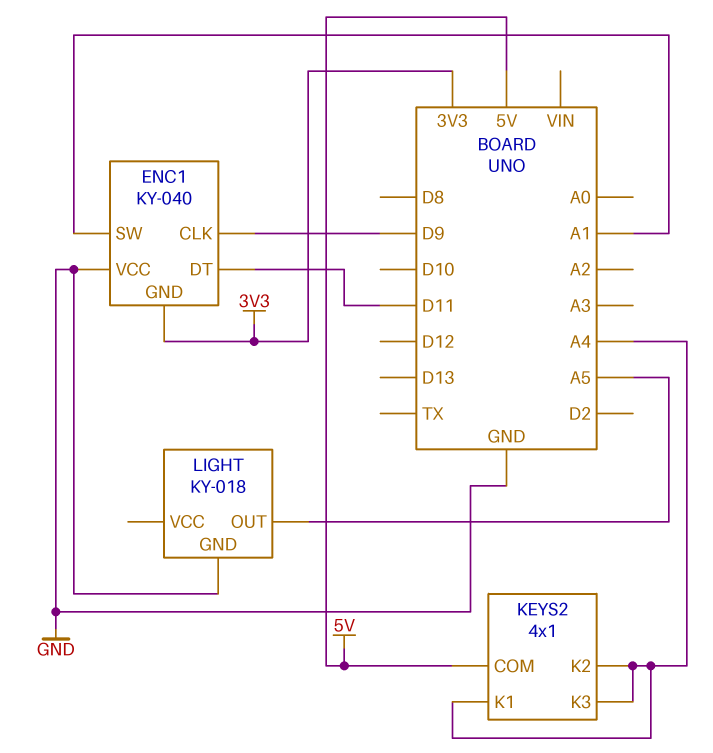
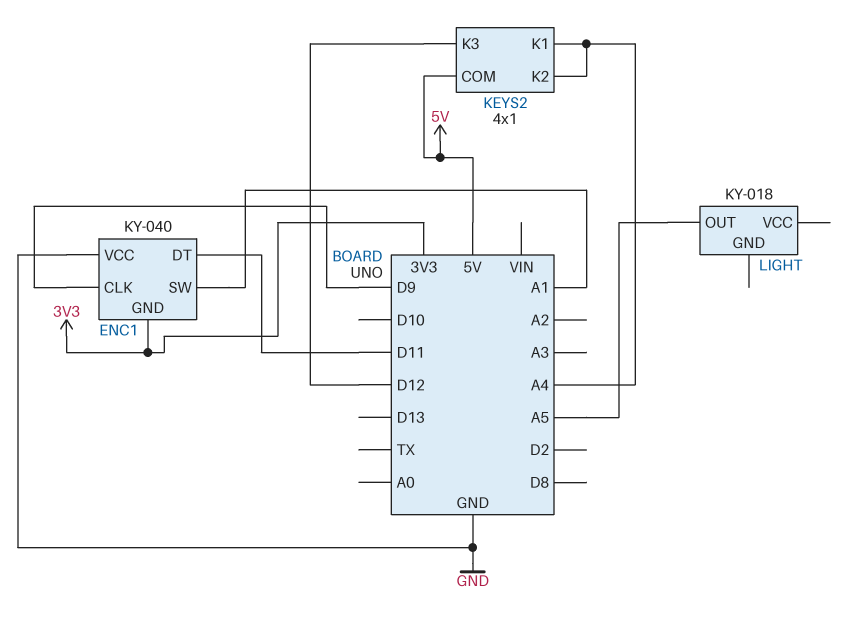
KEYS2 pin K3: A4 -> D12
LIGHT pin GND: GND -> none

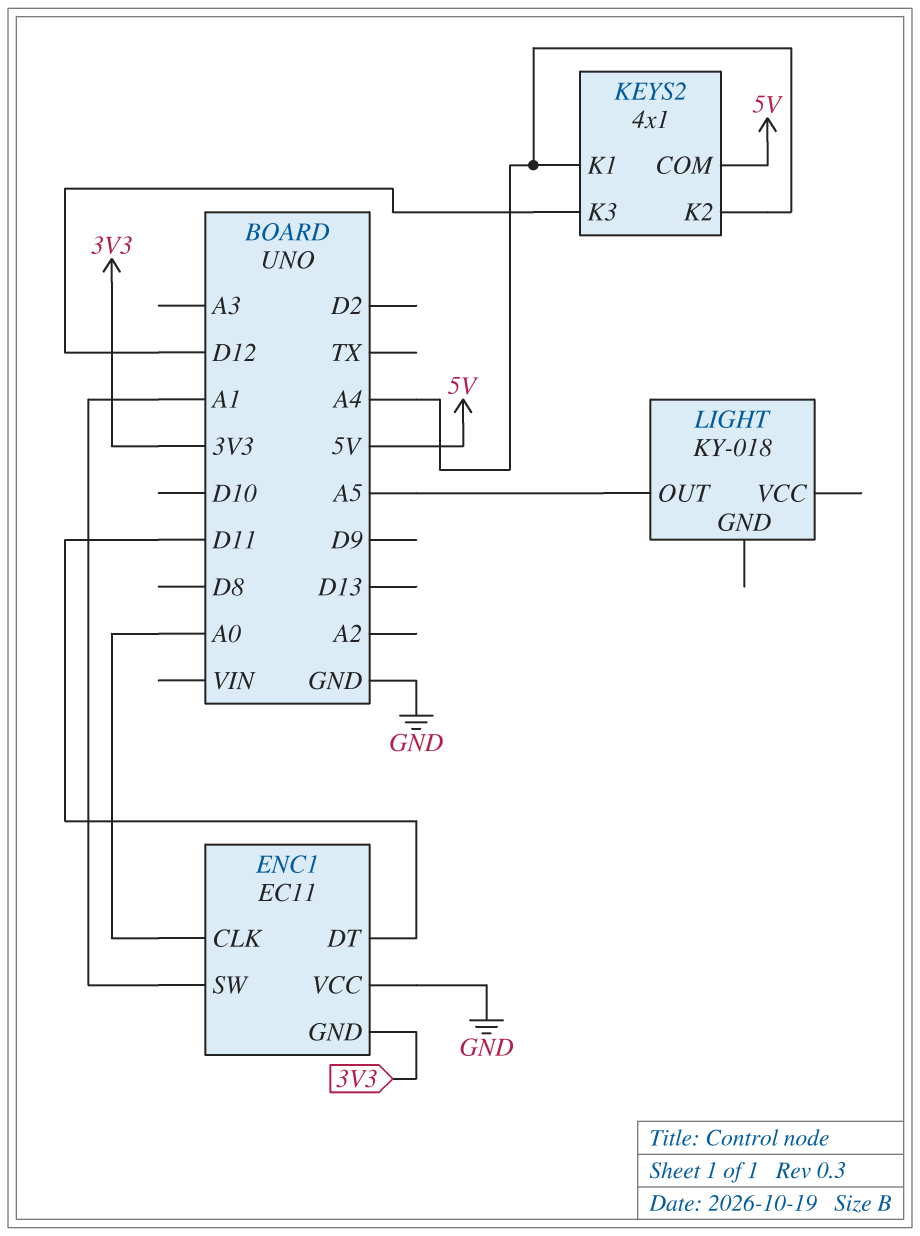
ENC1: KY-040 -> EC11
ENC1 pin CLK: D9 -> A0

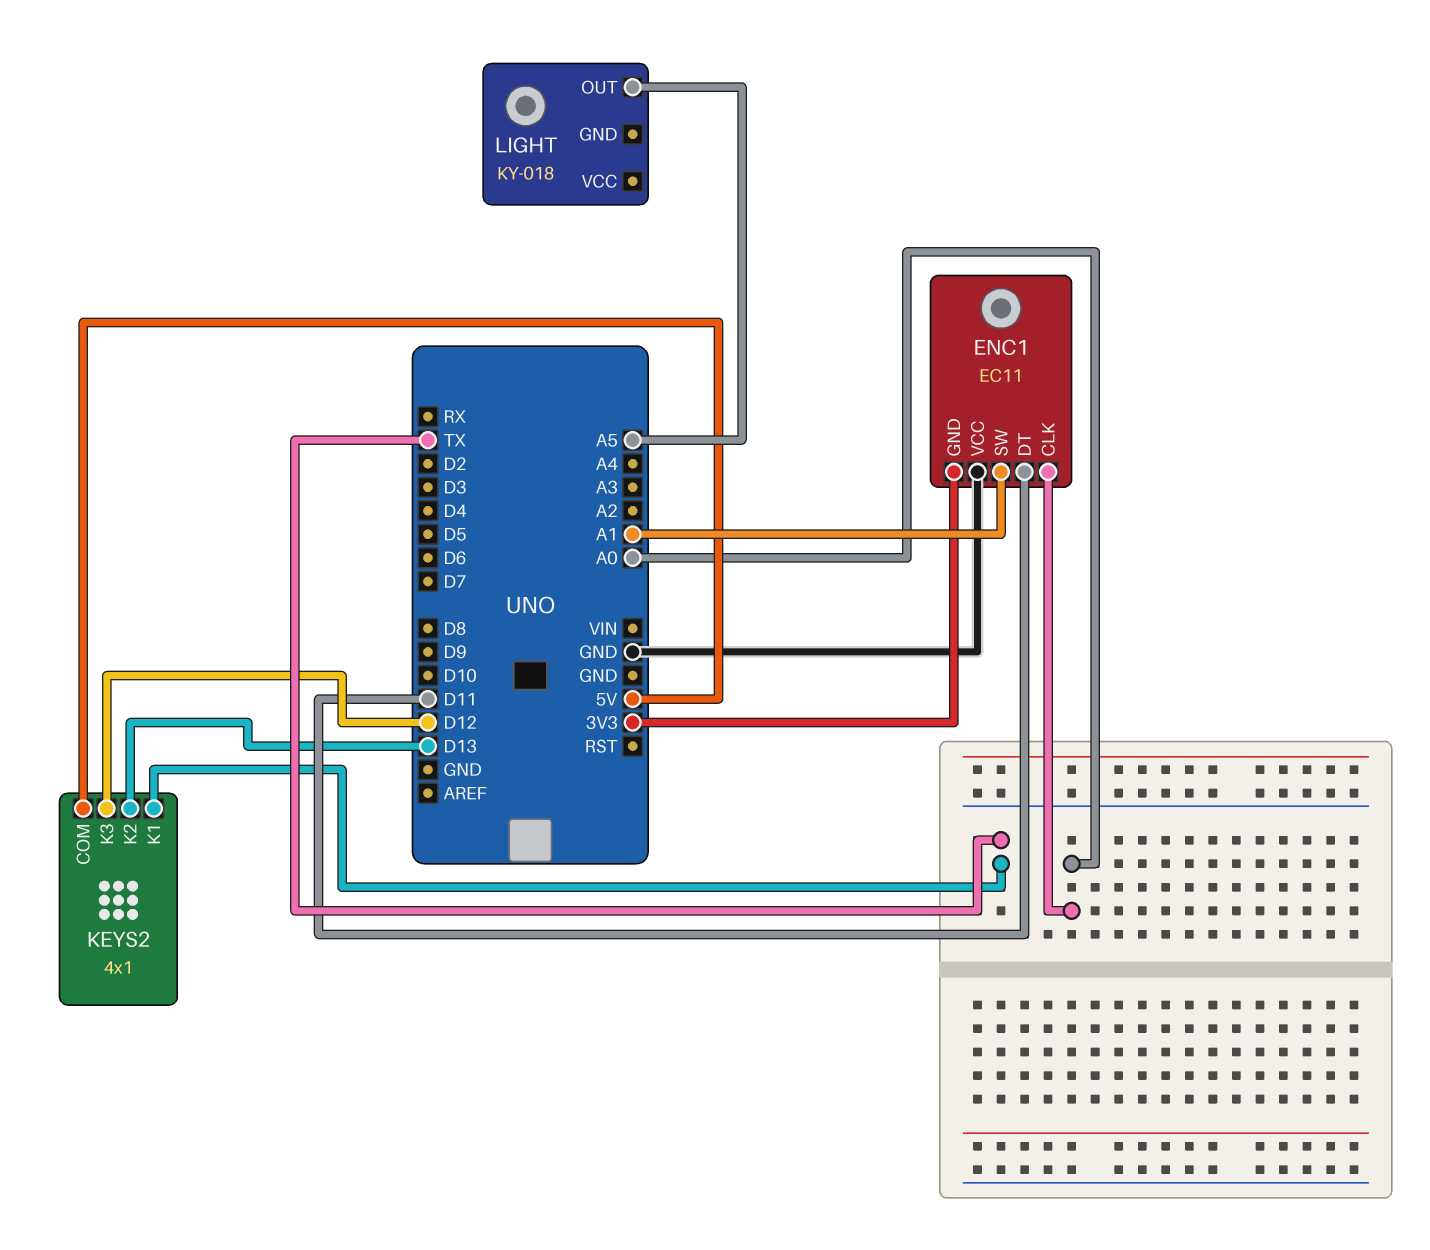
KEYS2 pin K1: A4 -> TX
KEYS2 pin K2: A4 -> D13

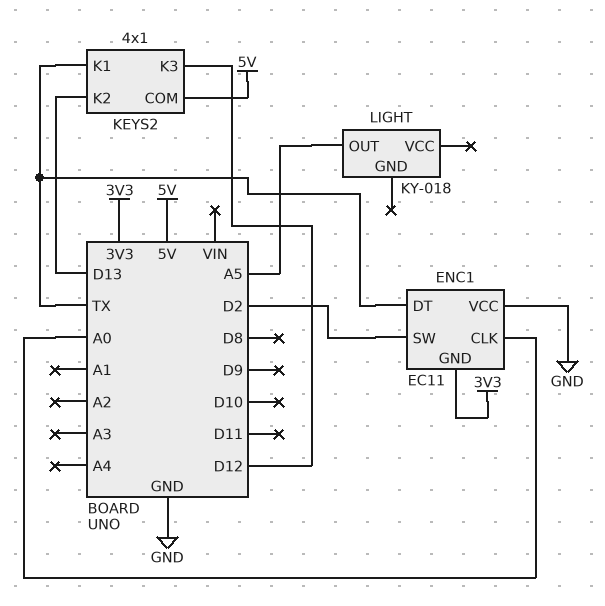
ENC1 pin DT: D11 -> TX
ENC1 pin SW: A1 -> D2

